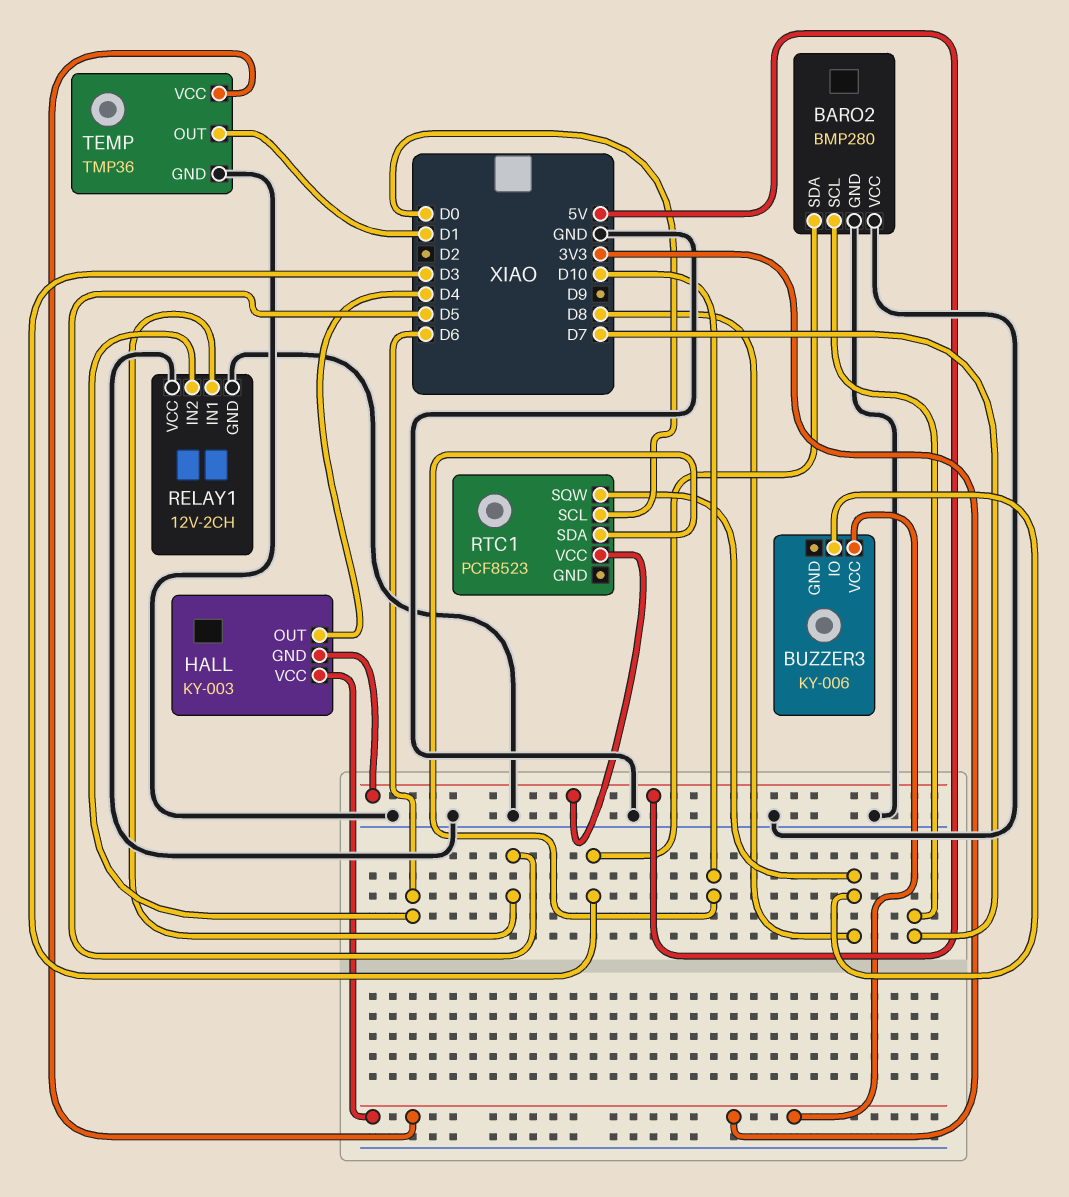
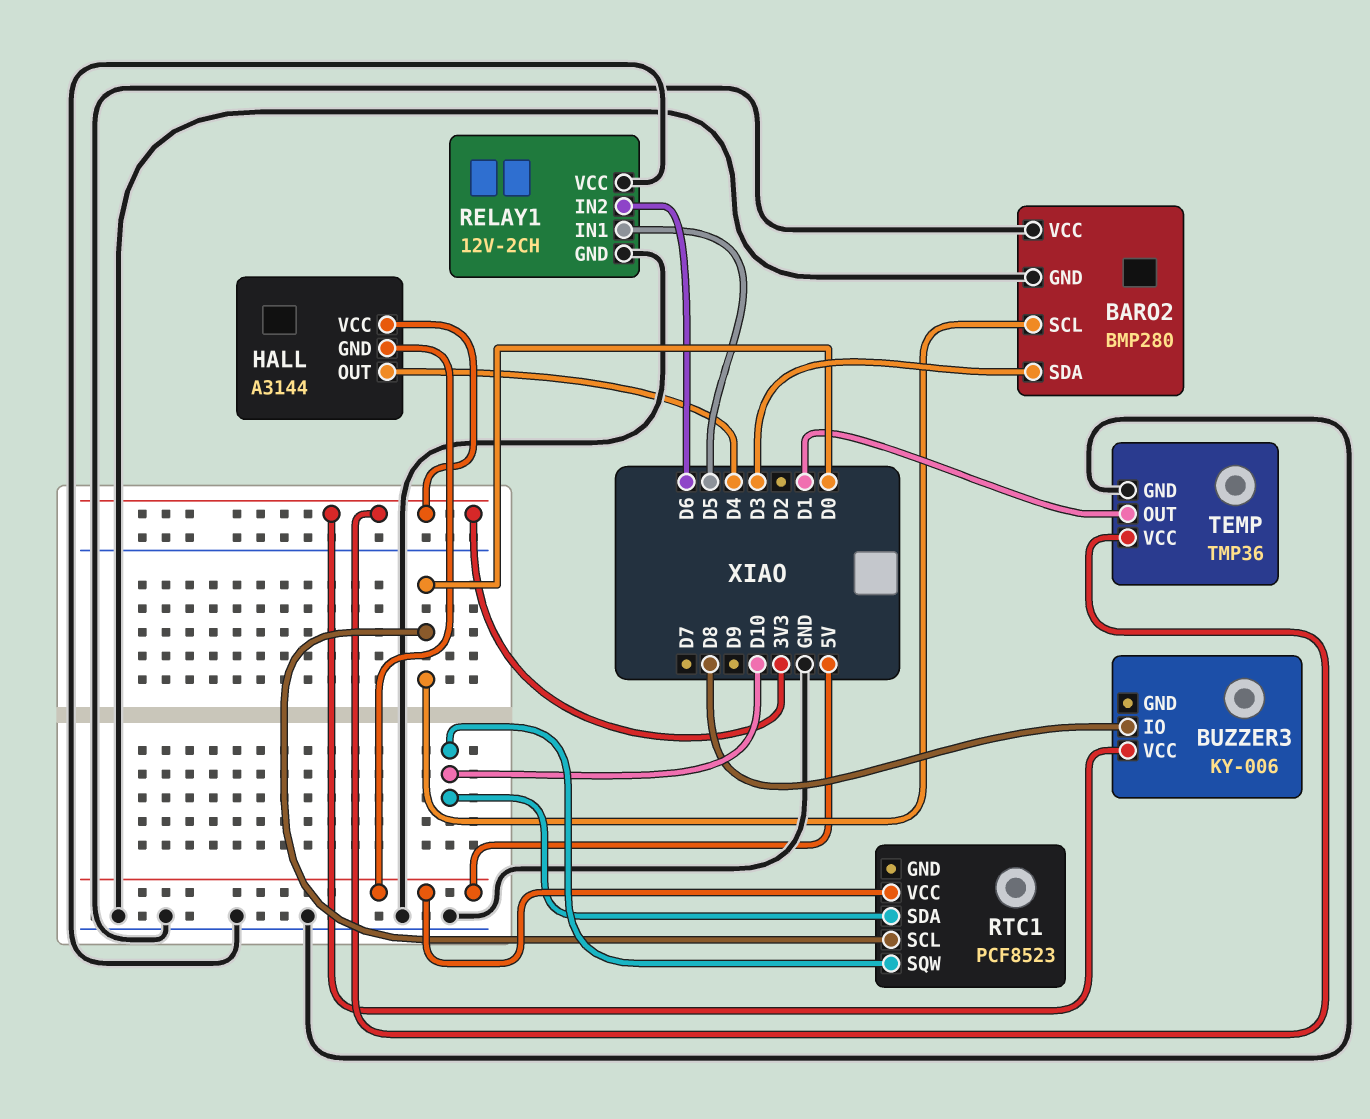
BARO2 pin SCL: D7 -> D0
HALL: KY-003 -> A3144
RTC1 pin SQW: D8 -> D10

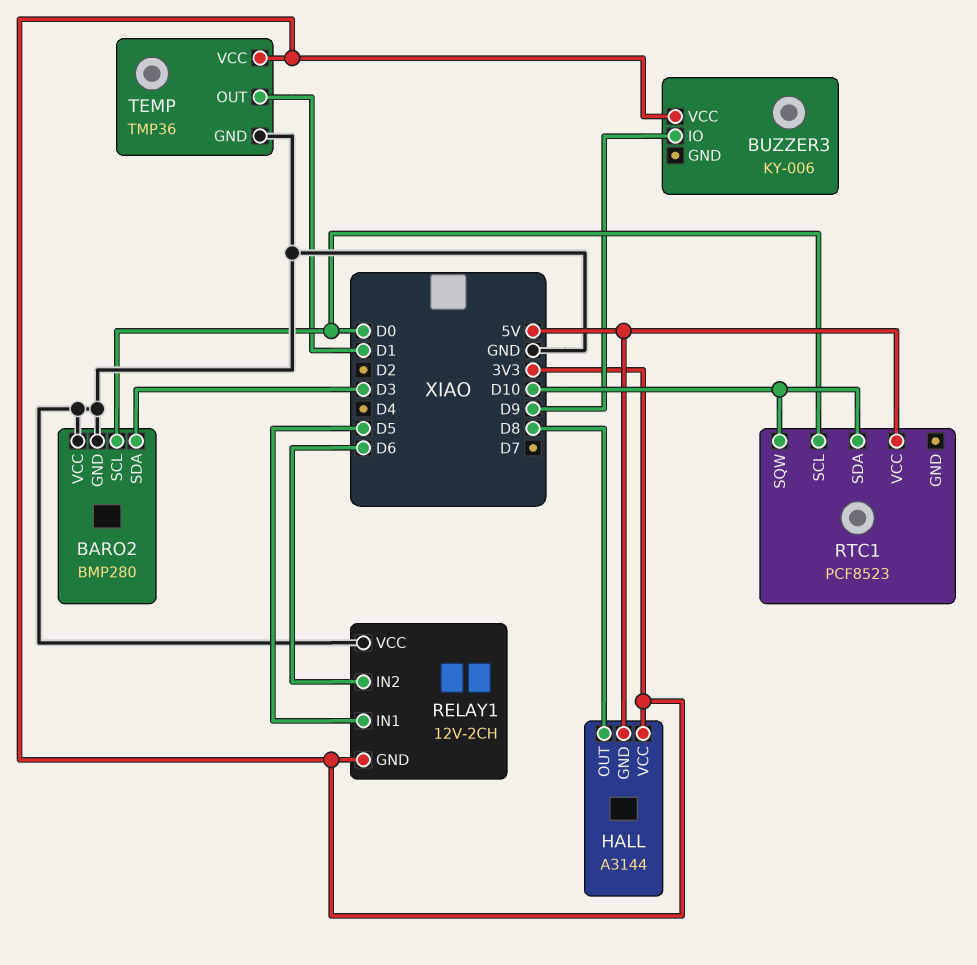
BUZZER3 pin IO: D8 -> D9
HALL pin OUT: D4 -> D8
RELAY1 pin GND: GND -> 3V3

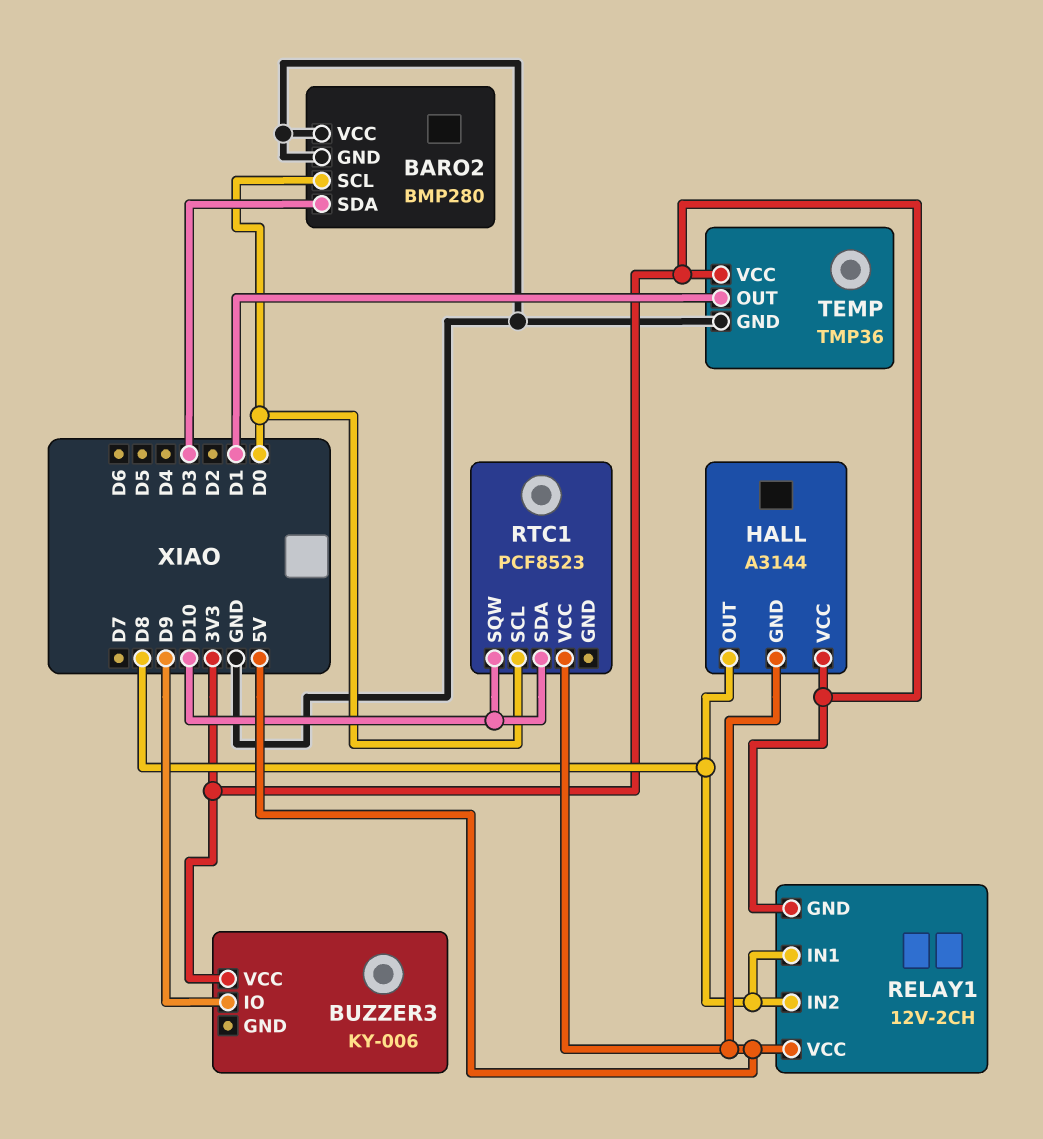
RELAY1 pin IN1: D5 -> D8
RELAY1 pin IN2: D6 -> D8
RELAY1 pin VCC: GND -> 5V

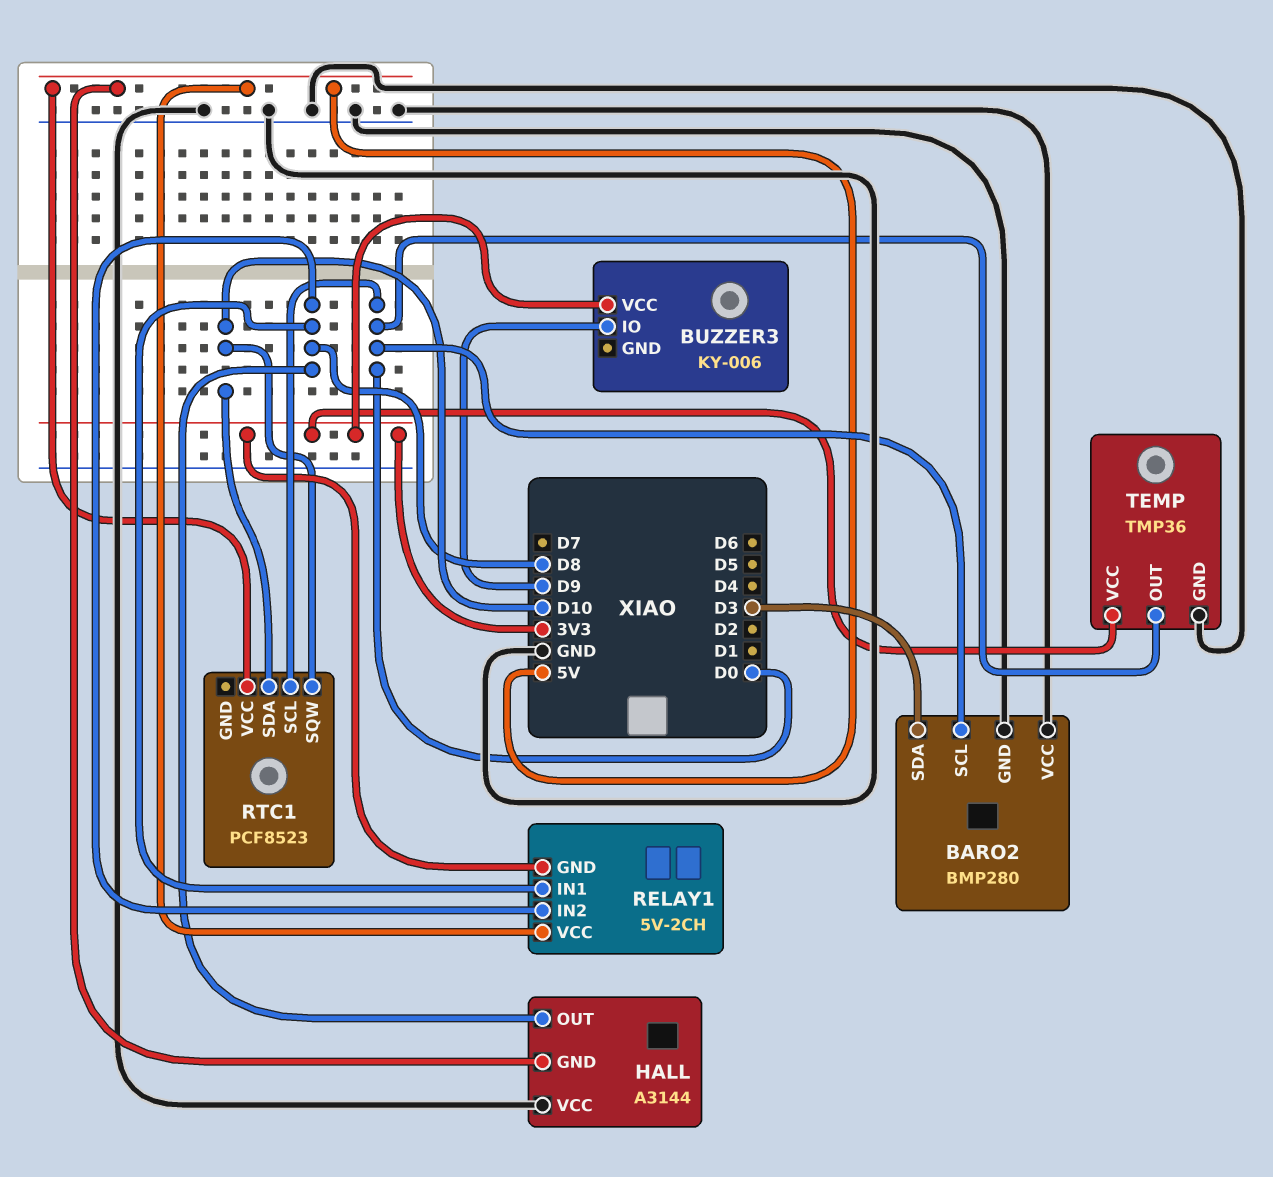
HALL pin VCC: 3V3 -> GND
RELAY1: 12V-2CH -> 5V-2CH
TEMP pin OUT: D1 -> D0

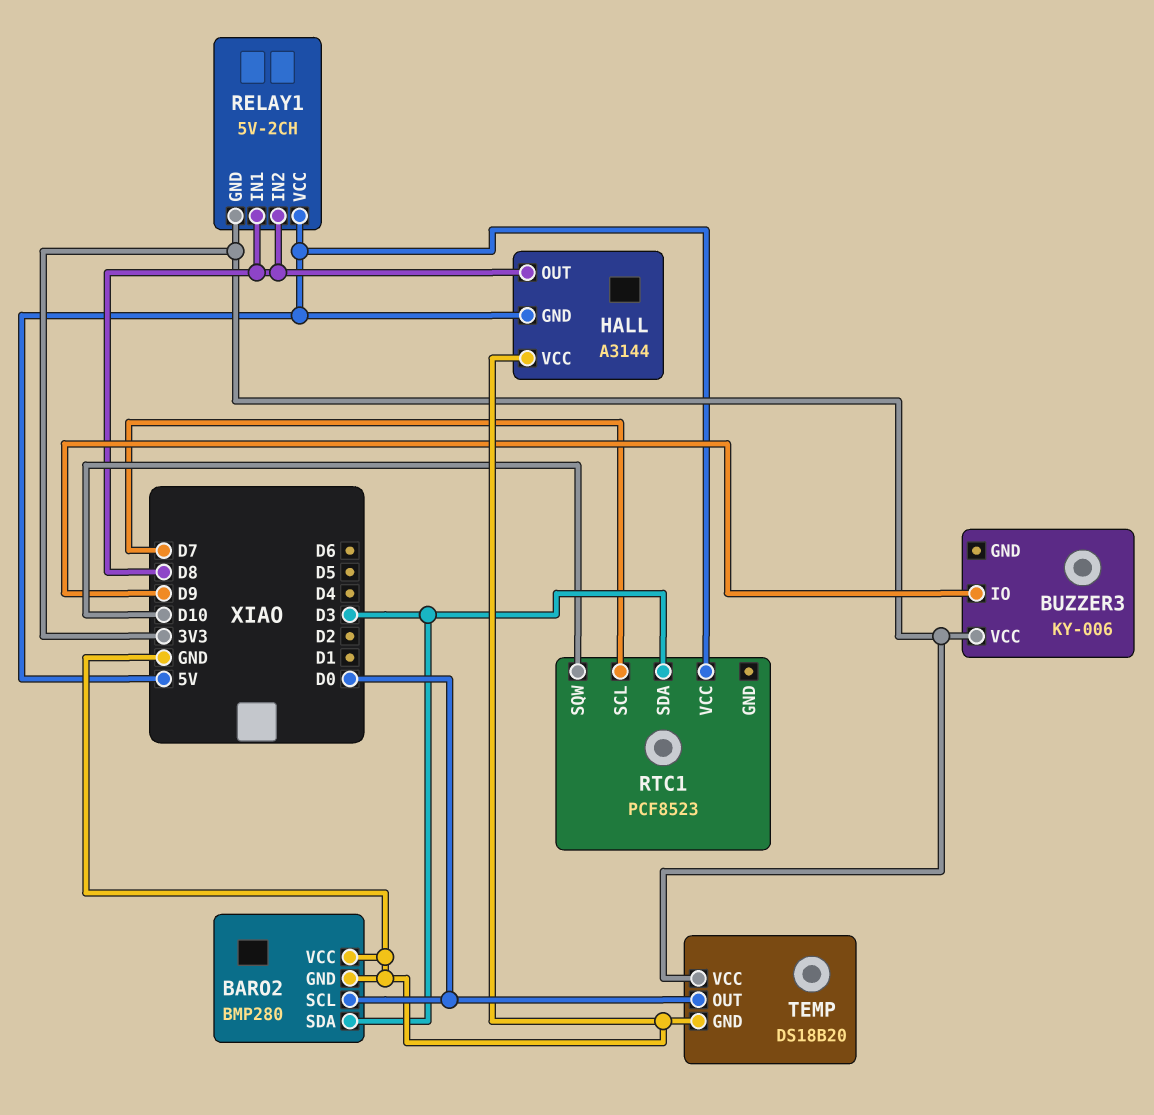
RTC1 pin SCL: D0 -> D7
RTC1 pin SDA: D10 -> D3
TEMP: TMP36 -> DS18B20

